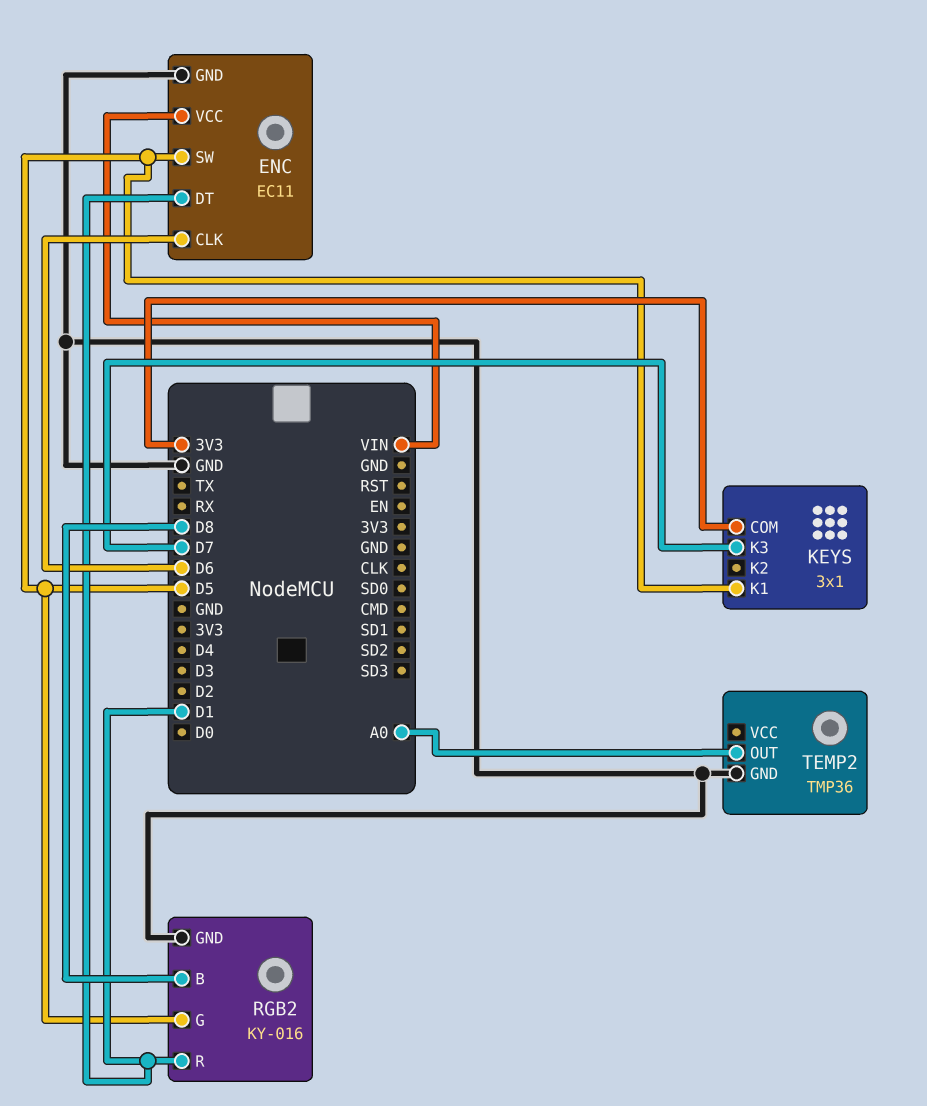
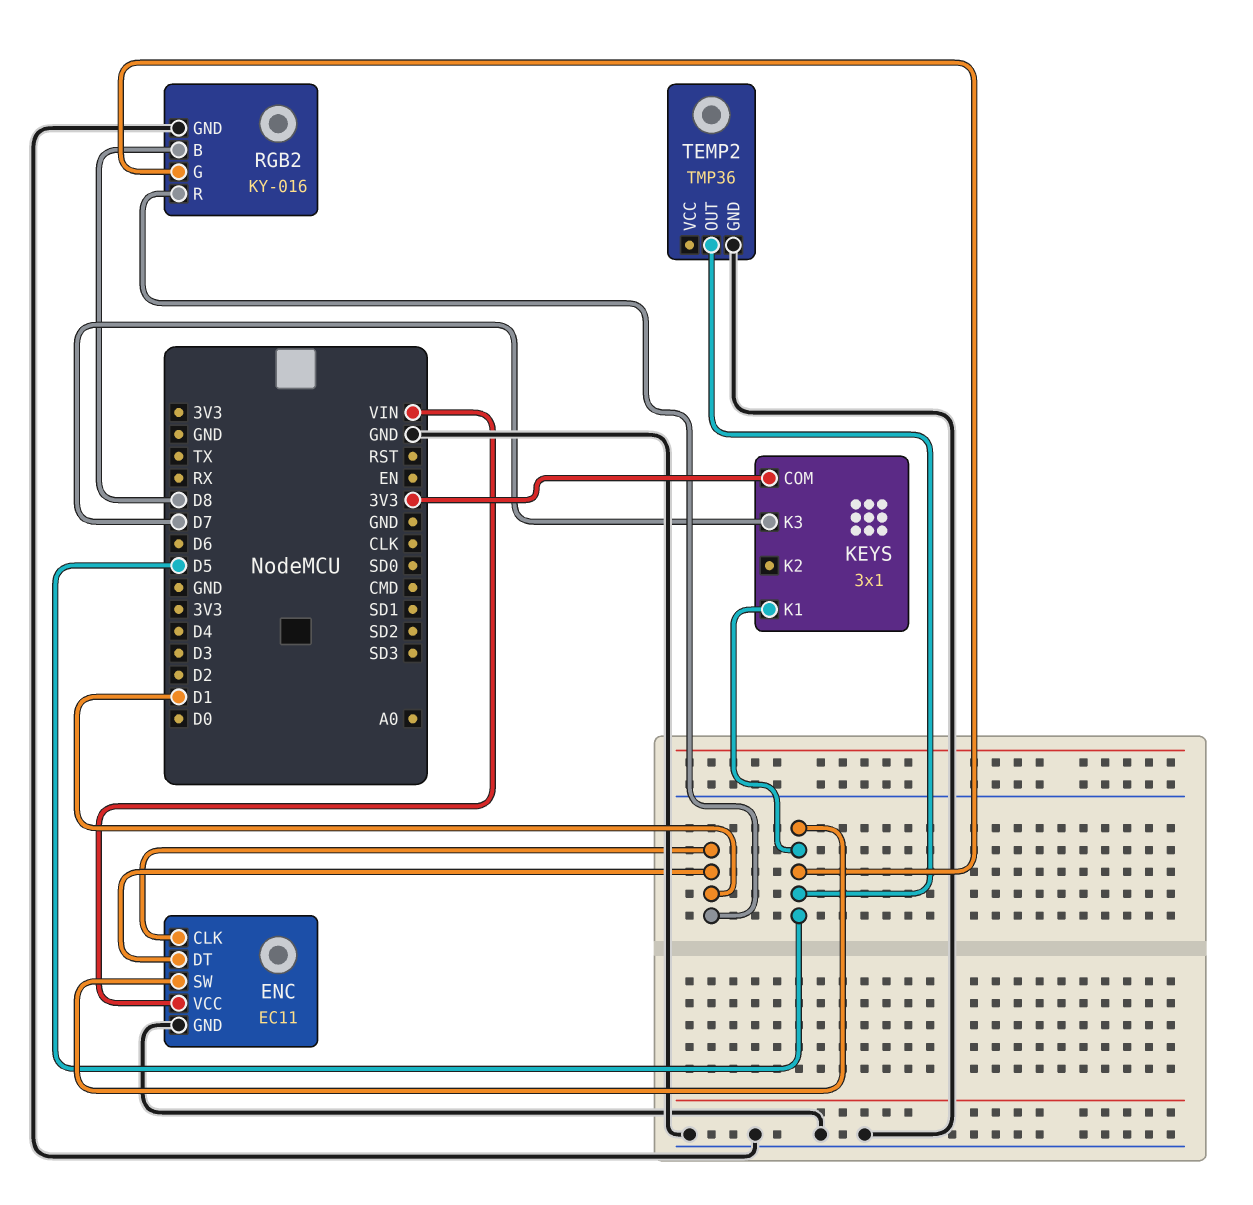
ENC pin CLK: D6 -> D1
TEMP2 pin OUT: A0 -> D5

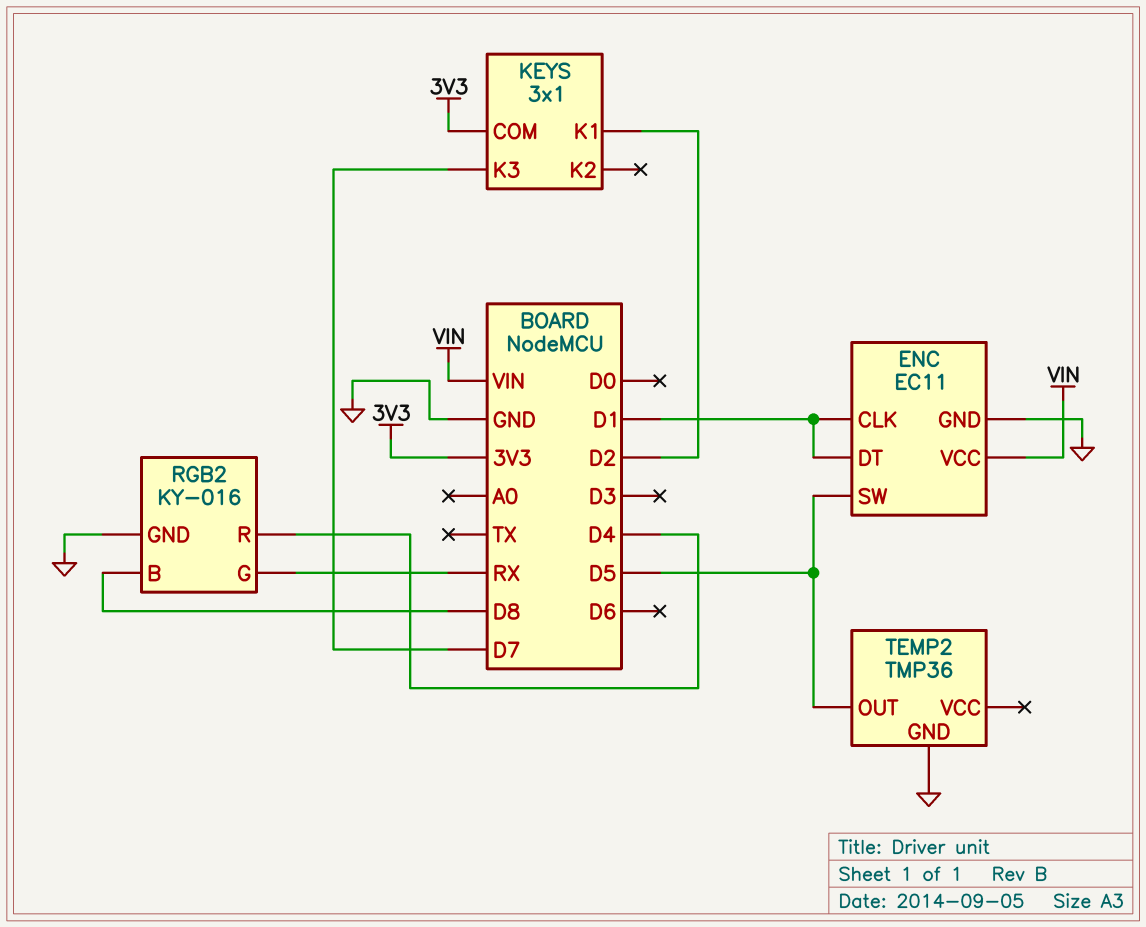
KEYS pin K1: D5 -> D2
RGB2 pin G: D5 -> RX
RGB2 pin R: D1 -> D4

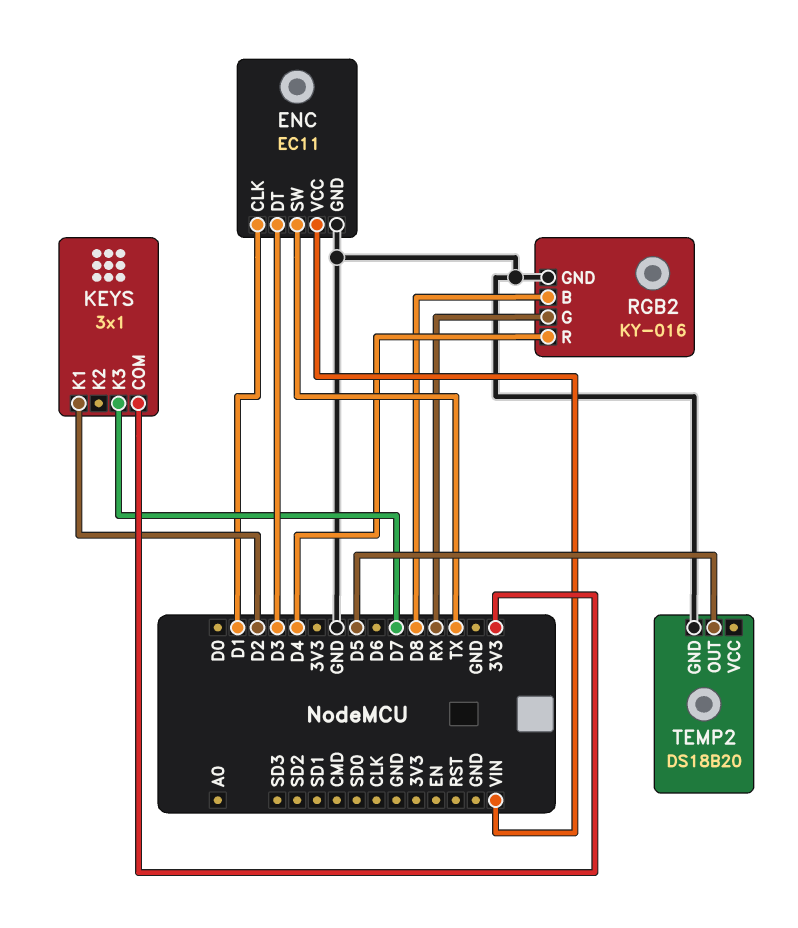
ENC pin DT: D1 -> D3
ENC pin SW: D5 -> TX
TEMP2: TMP36 -> DS18B20

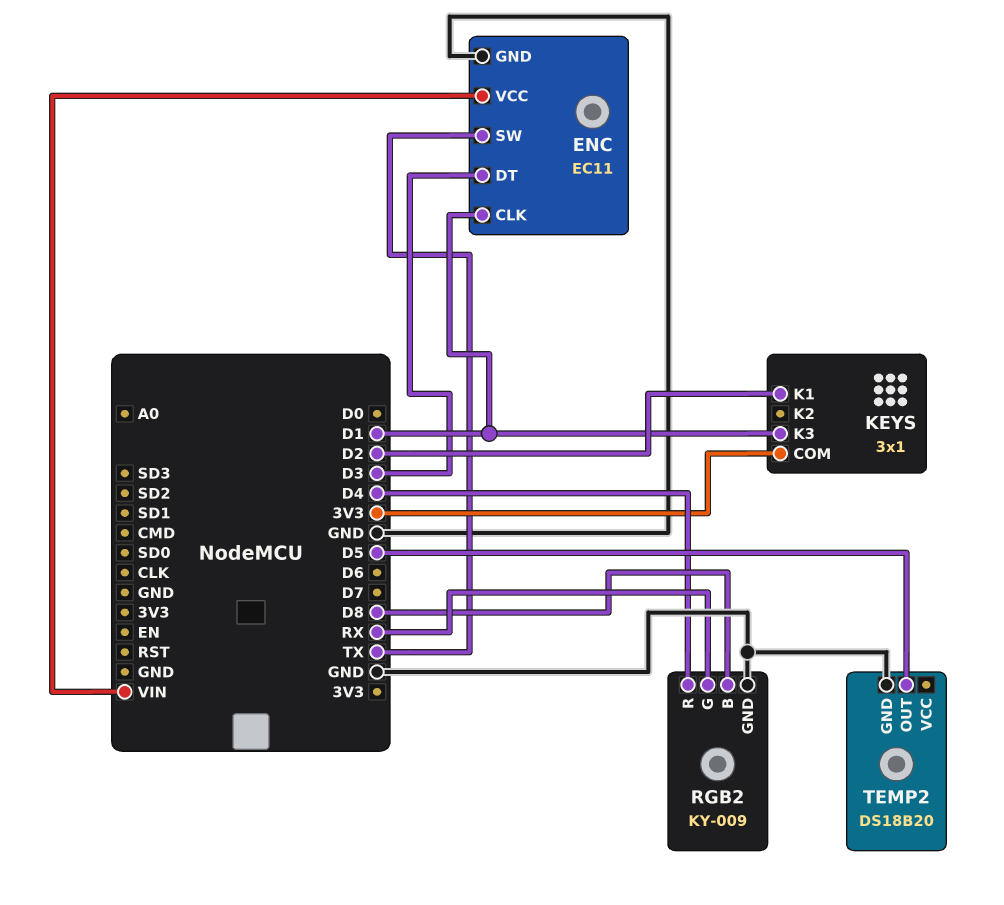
KEYS pin K3: D7 -> D1
RGB2: KY-016 -> KY-009

